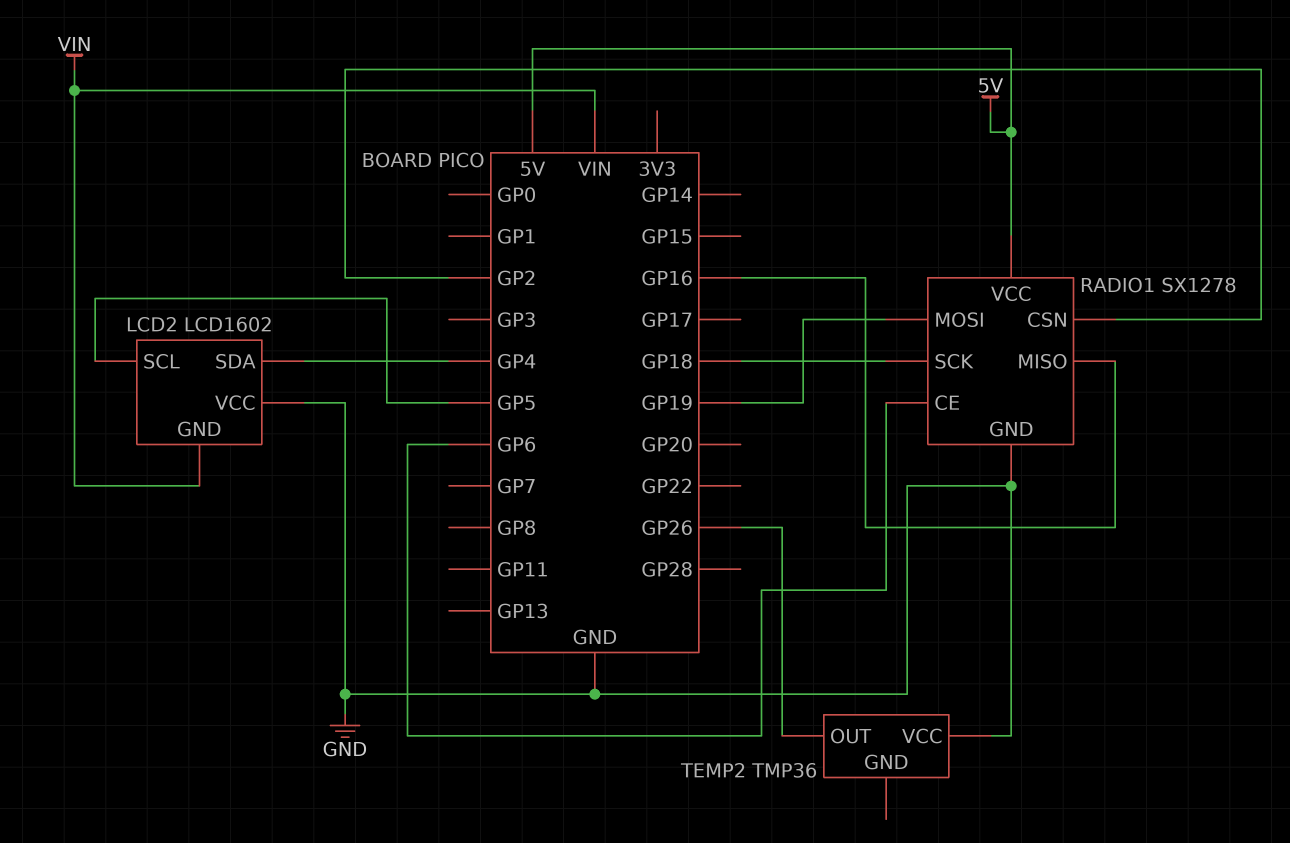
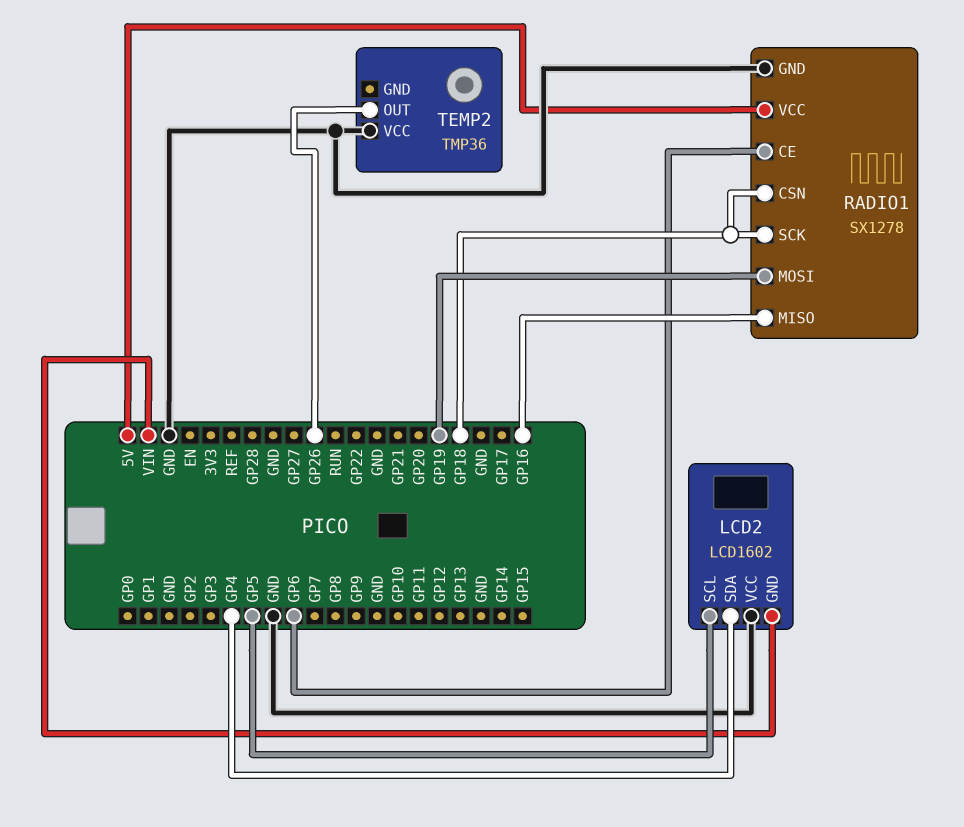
RADIO1 pin CSN: GP2 -> GP18

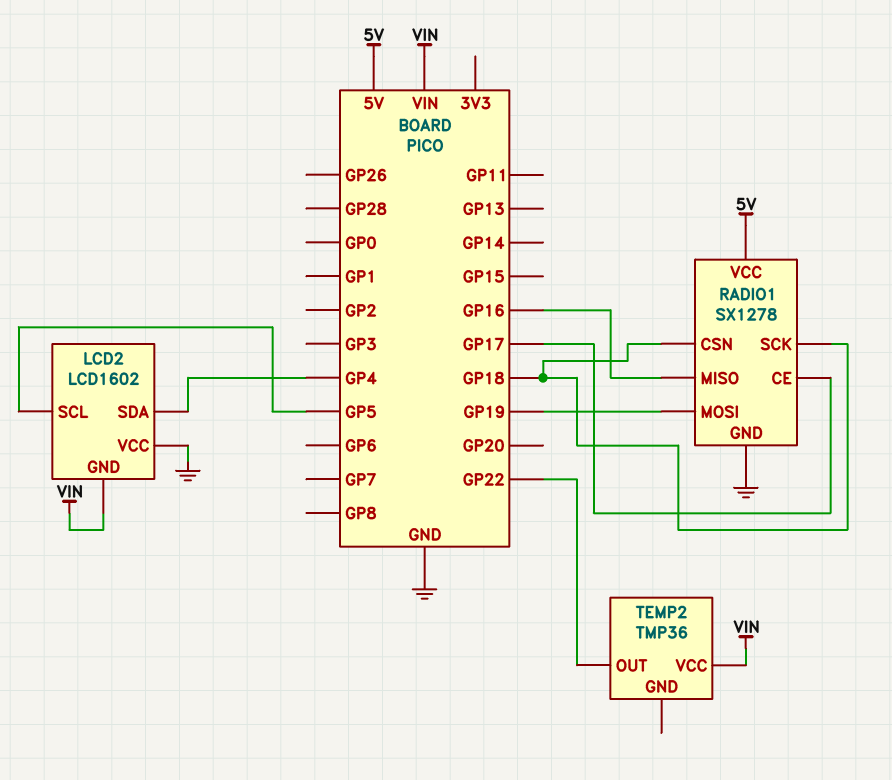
RADIO1 pin CE: GP6 -> GP17
TEMP2 pin OUT: GP26 -> GP22
TEMP2 pin VCC: GND -> VIN

